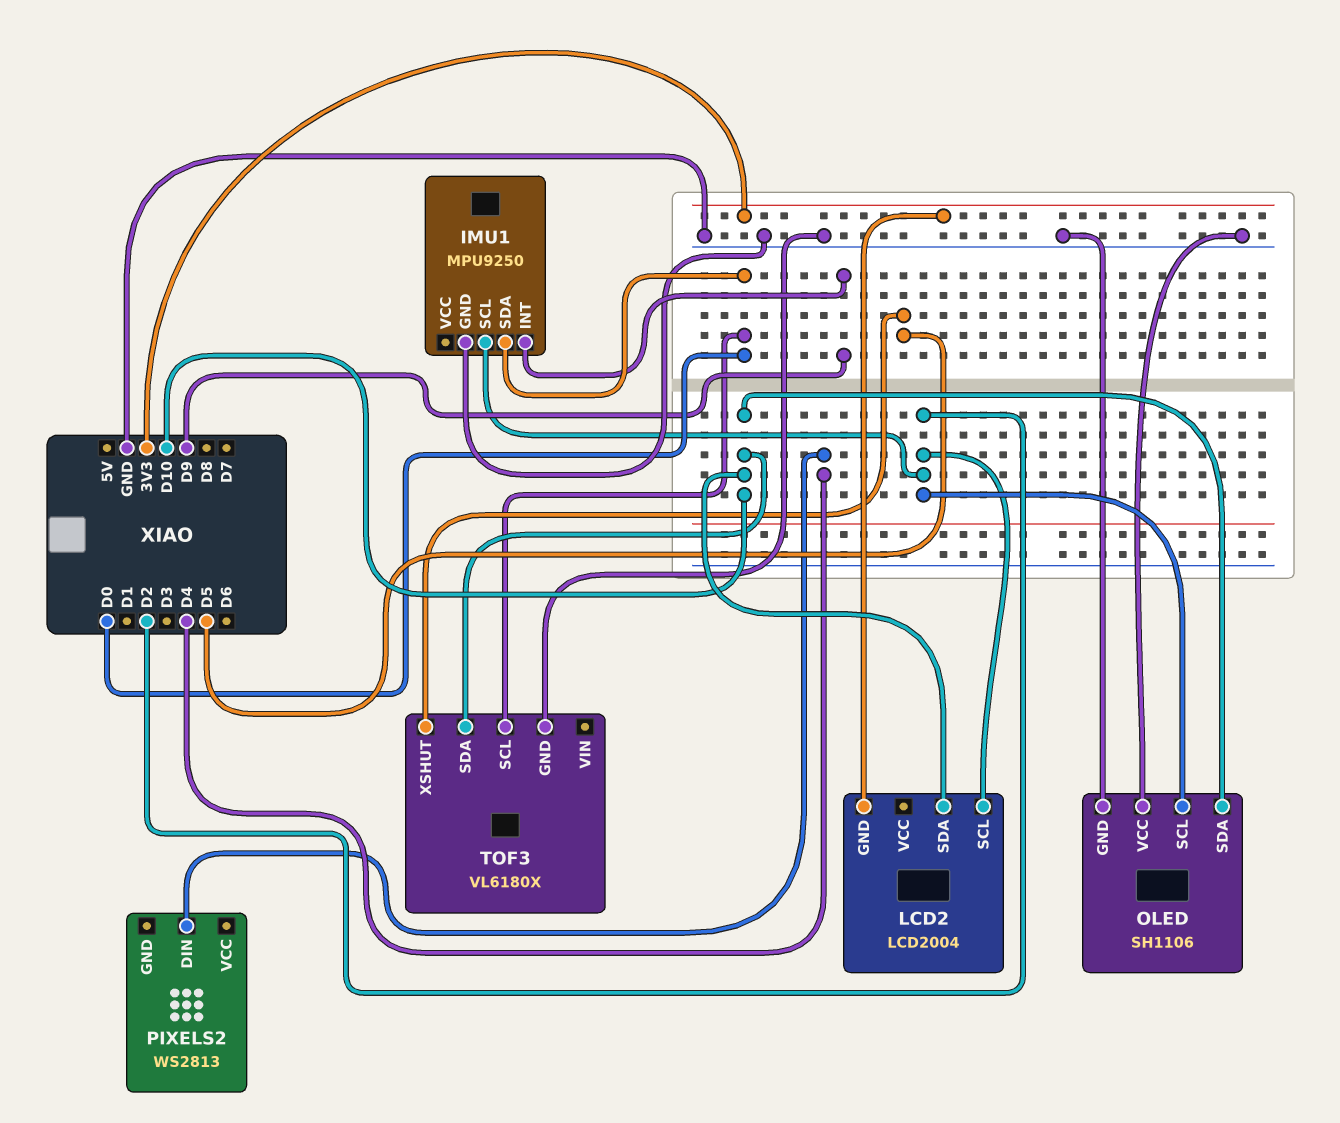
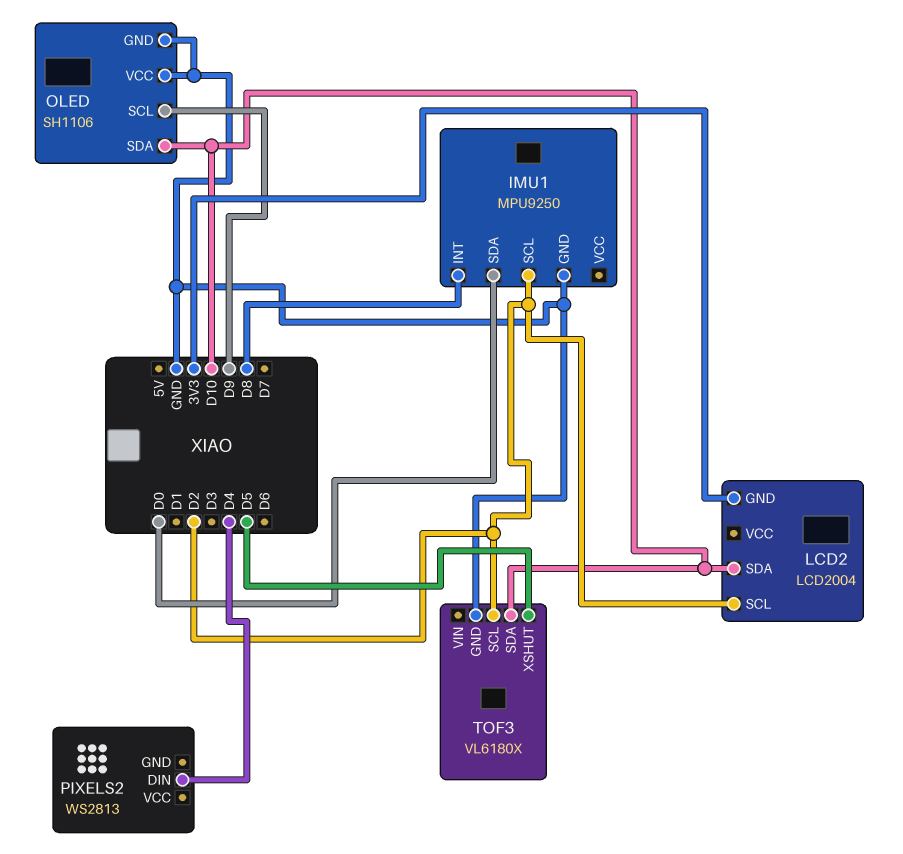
IMU1 pin INT: D9 -> D8
OLED pin SCL: D2 -> D9
TOF3 pin SCL: D0 -> D2

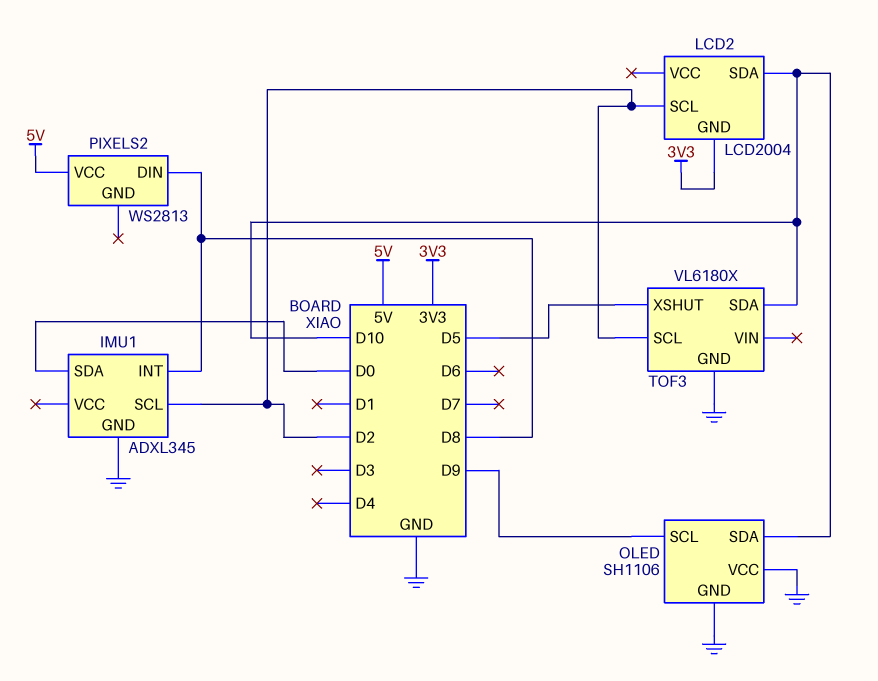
IMU1: MPU9250 -> ADXL345
PIXELS2 pin DIN: D4 -> D8
PIXELS2 pin VCC: none -> 5V

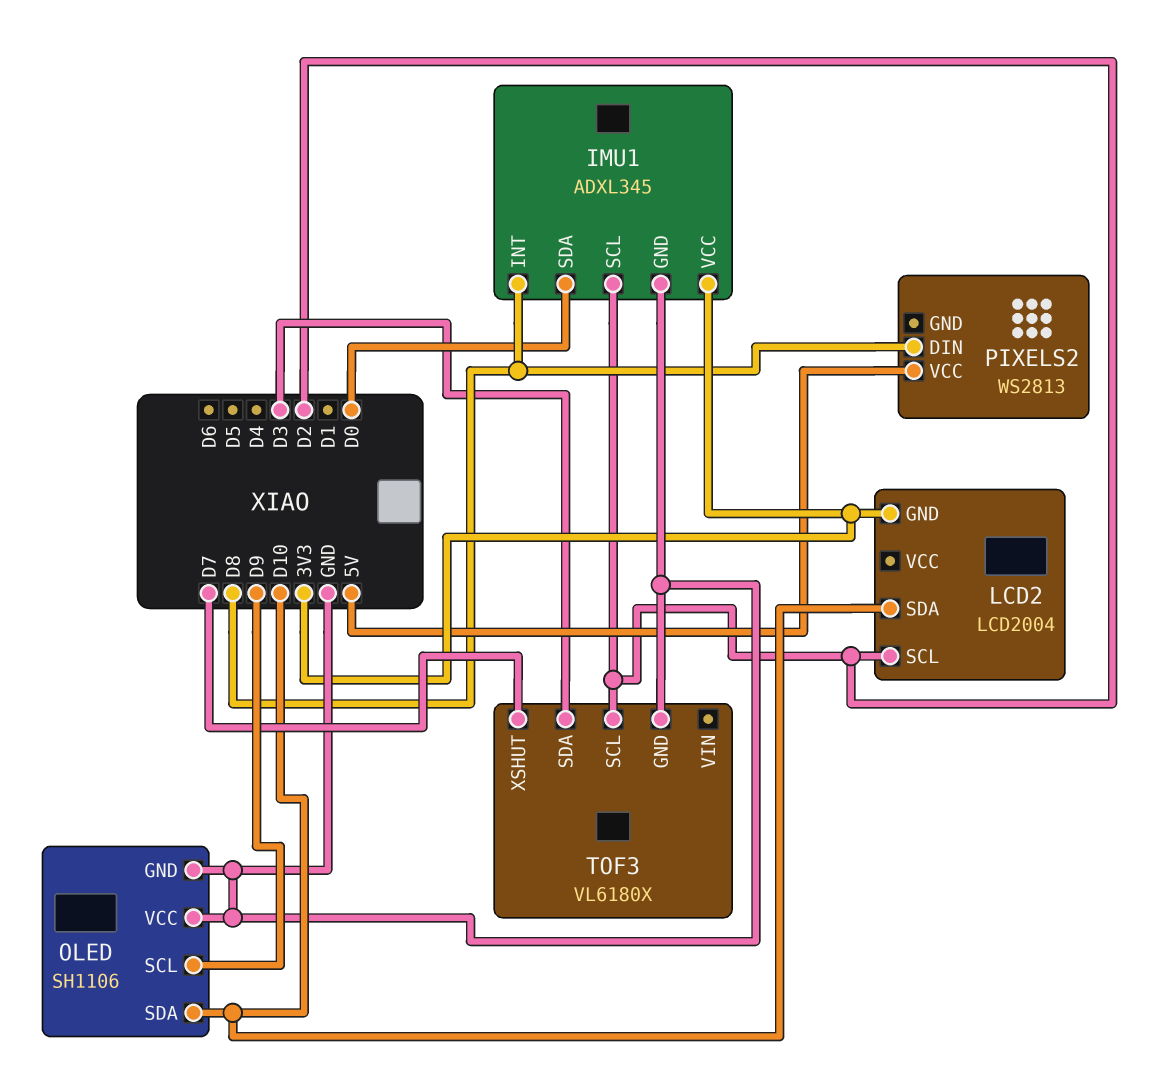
IMU1 pin VCC: none -> 3V3
TOF3 pin SDA: D10 -> D3
TOF3 pin XSHUT: D5 -> D7

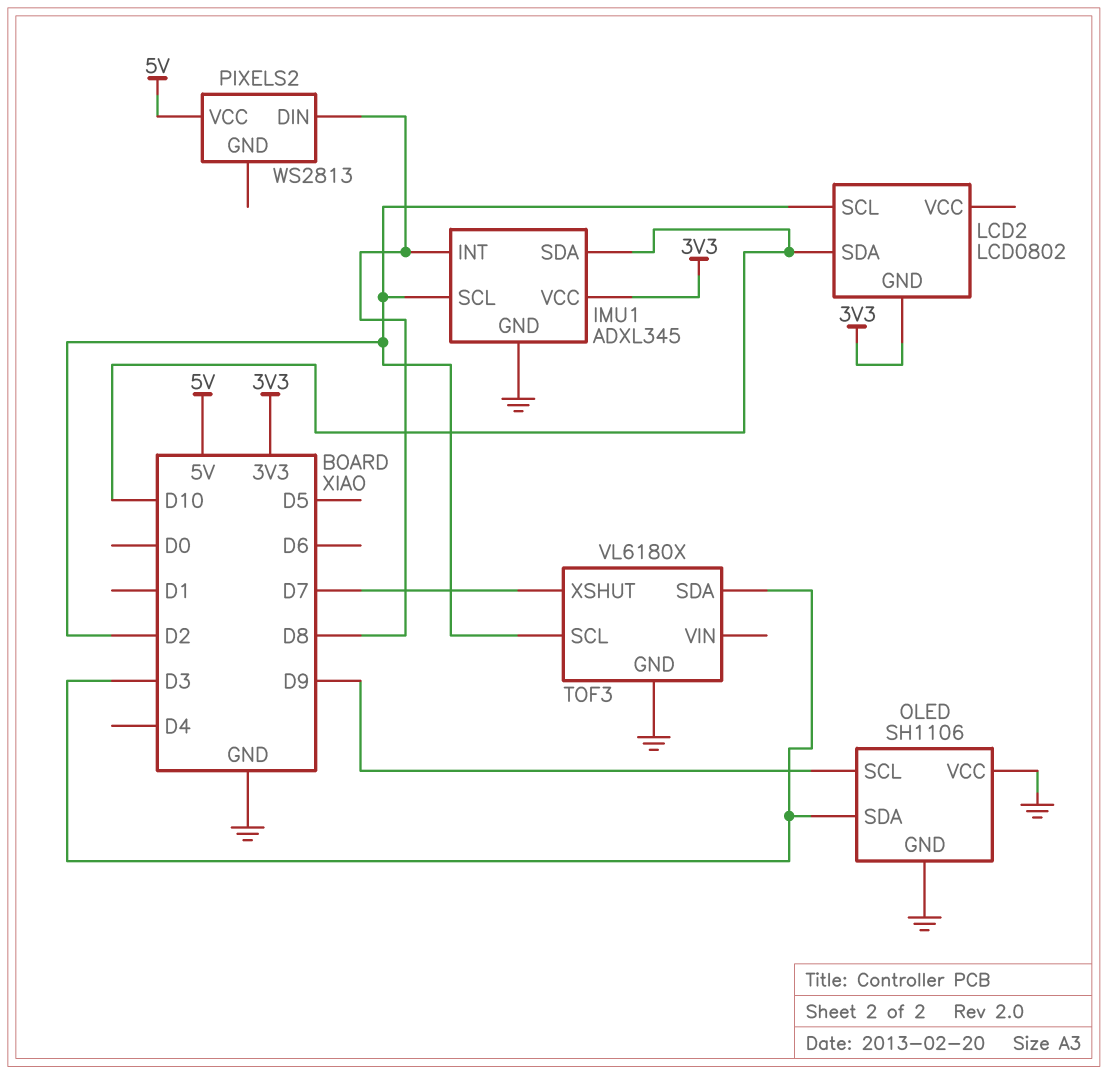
IMU1 pin SDA: D0 -> D10
LCD2: LCD2004 -> LCD0802
OLED pin SDA: D10 -> D3

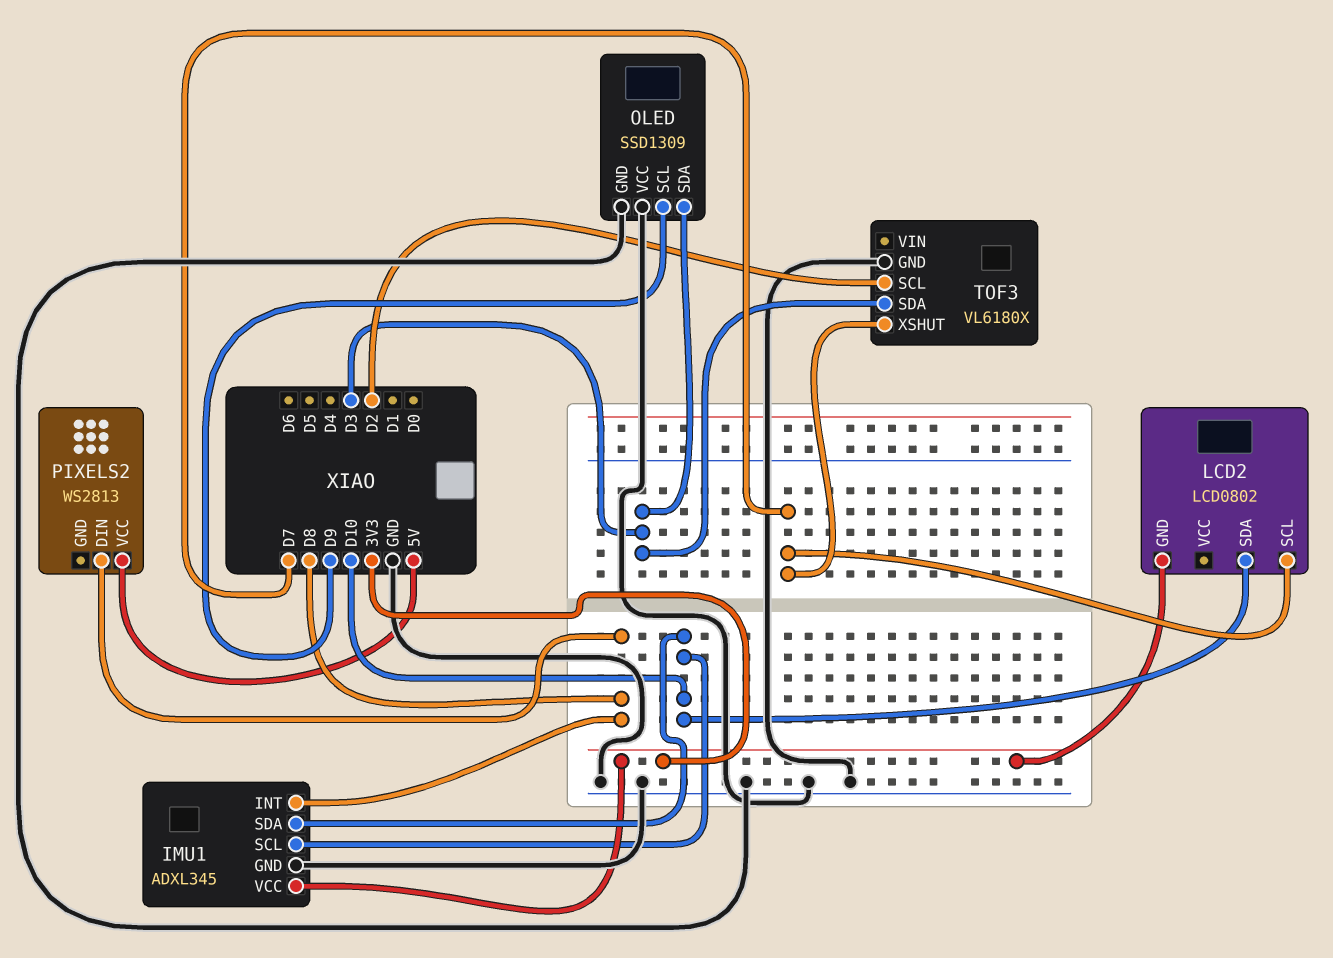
IMU1 pin SCL: D2 -> D10
LCD2 pin SCL: D2 -> D7
OLED: SH1106 -> SSD1309

